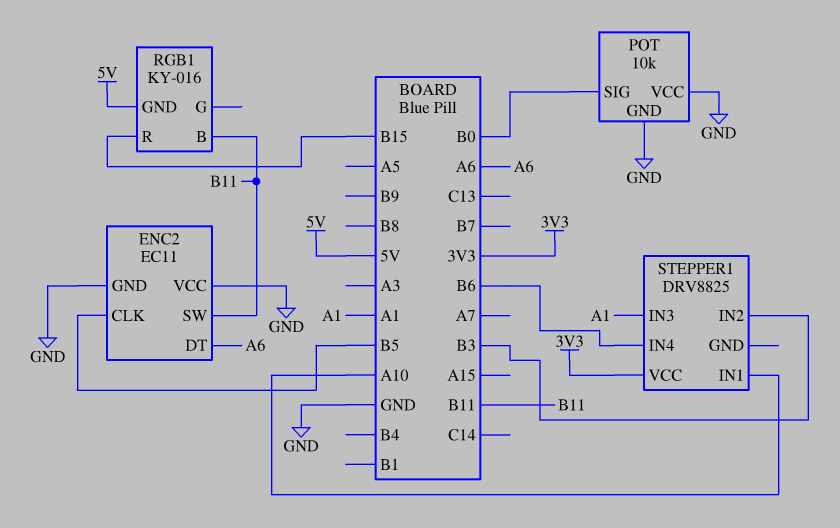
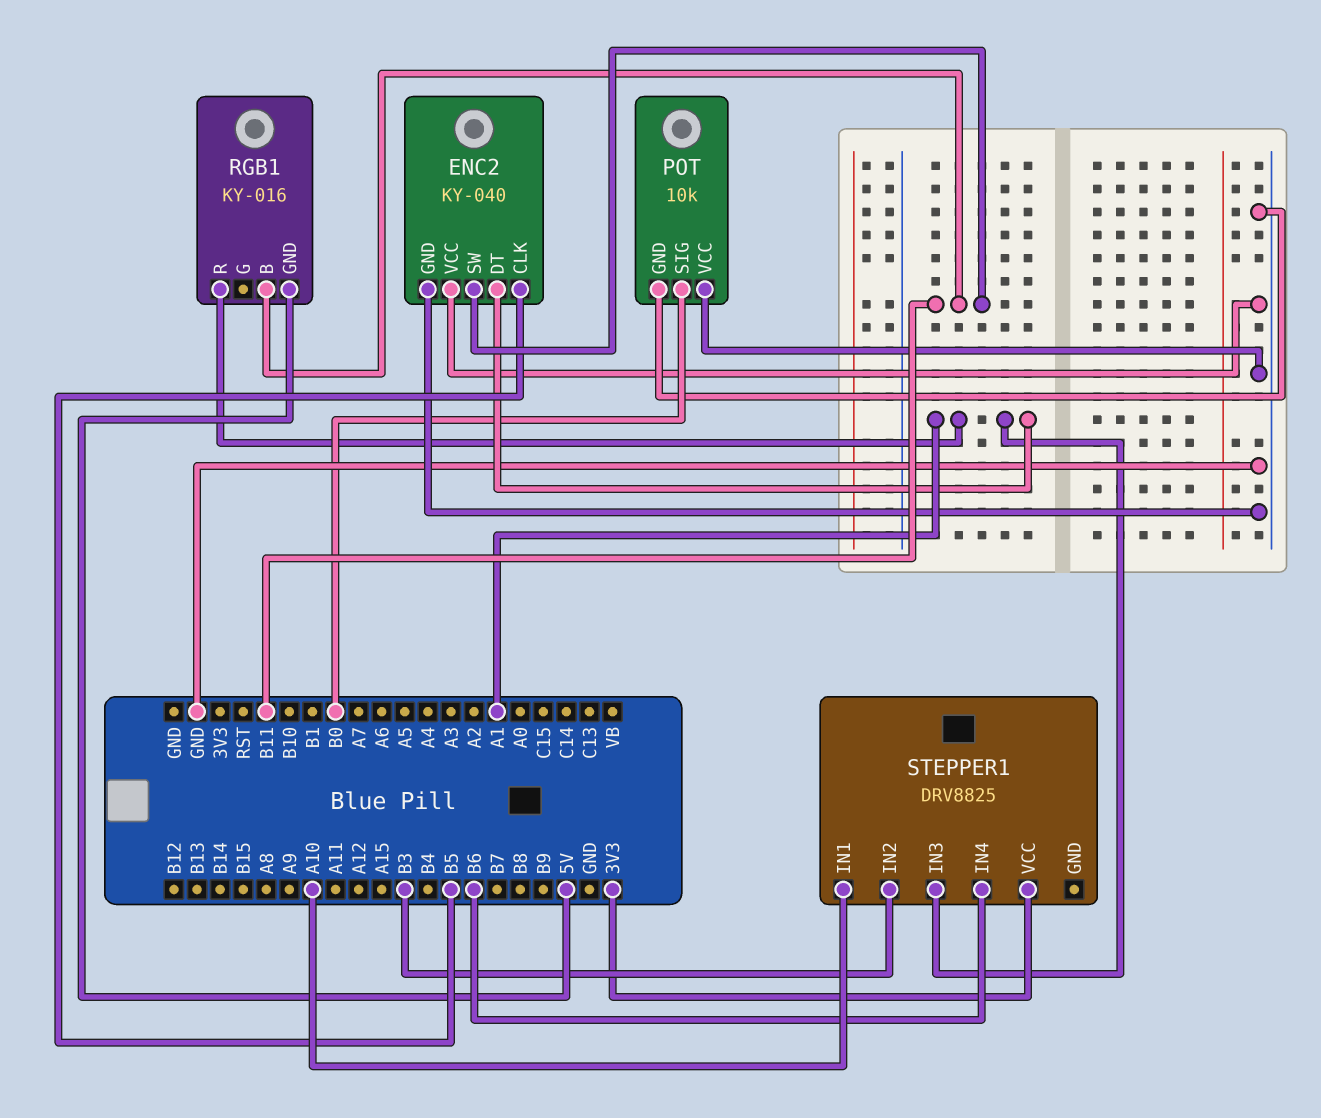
ENC2: EC11 -> KY-040
ENC2 pin DT: A6 -> A1
RGB1 pin R: B15 -> A1

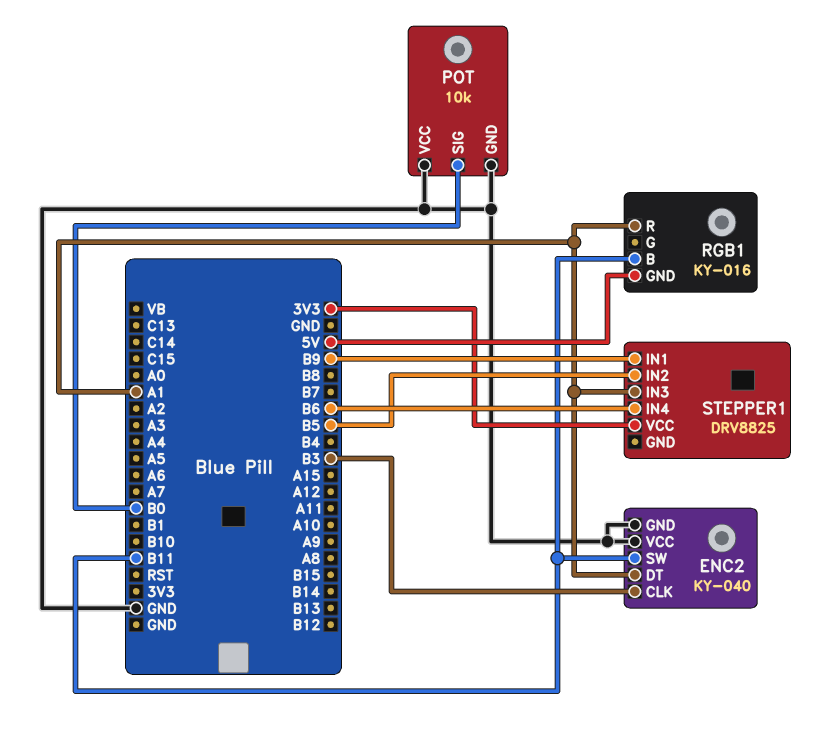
ENC2 pin CLK: B5 -> B3
STEPPER1 pin IN1: A10 -> B9
STEPPER1 pin IN2: B3 -> B5

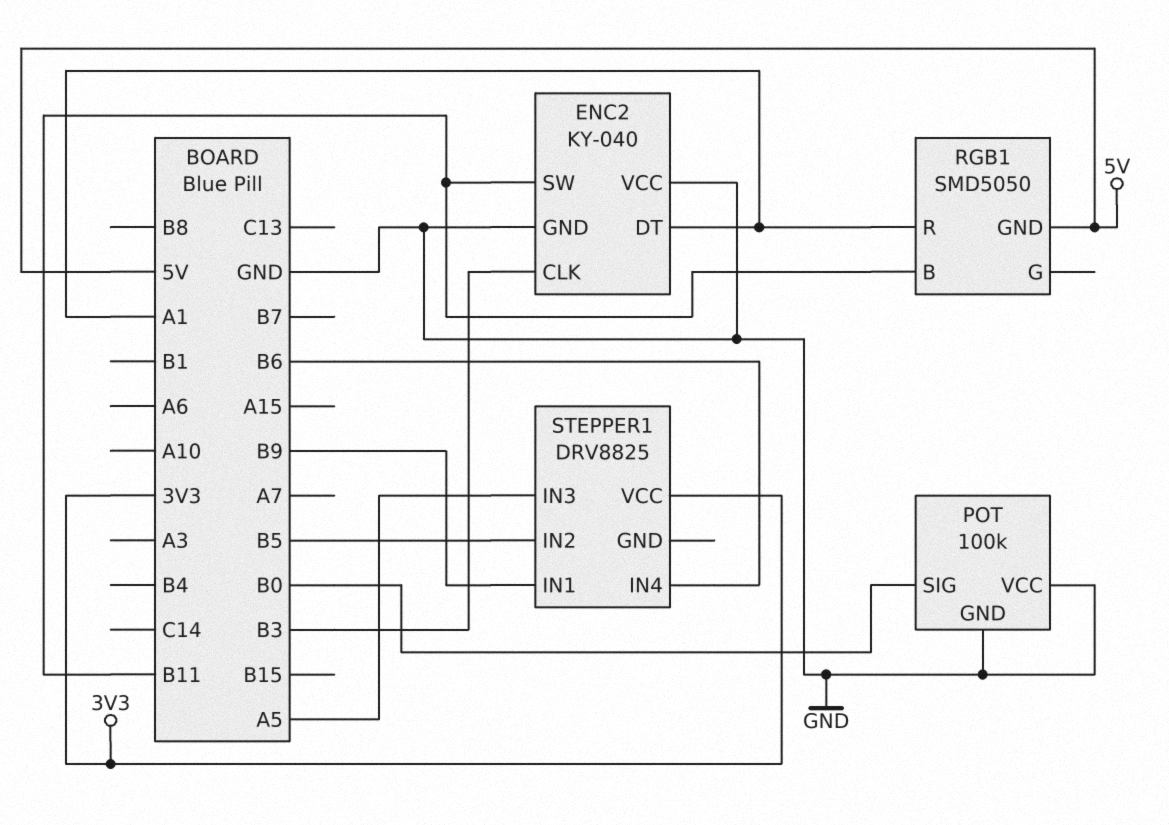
POT: 10k -> 100k
RGB1: KY-016 -> SMD5050
STEPPER1 pin IN3: A1 -> A5

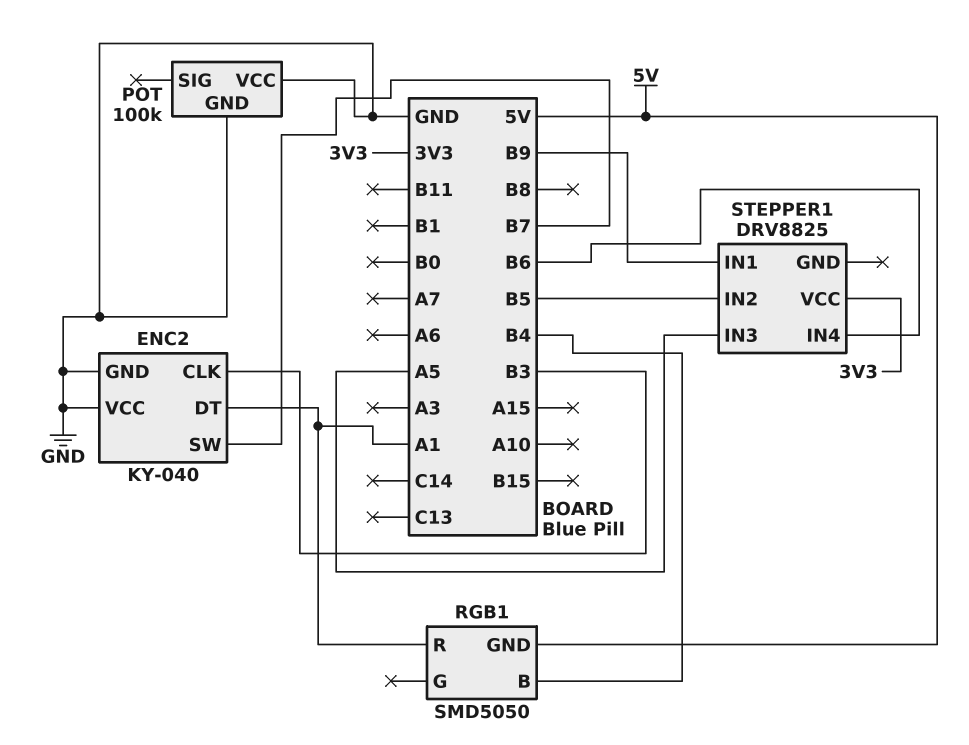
ENC2 pin SW: B11 -> B7
POT pin SIG: B0 -> none
RGB1 pin B: B11 -> B4

